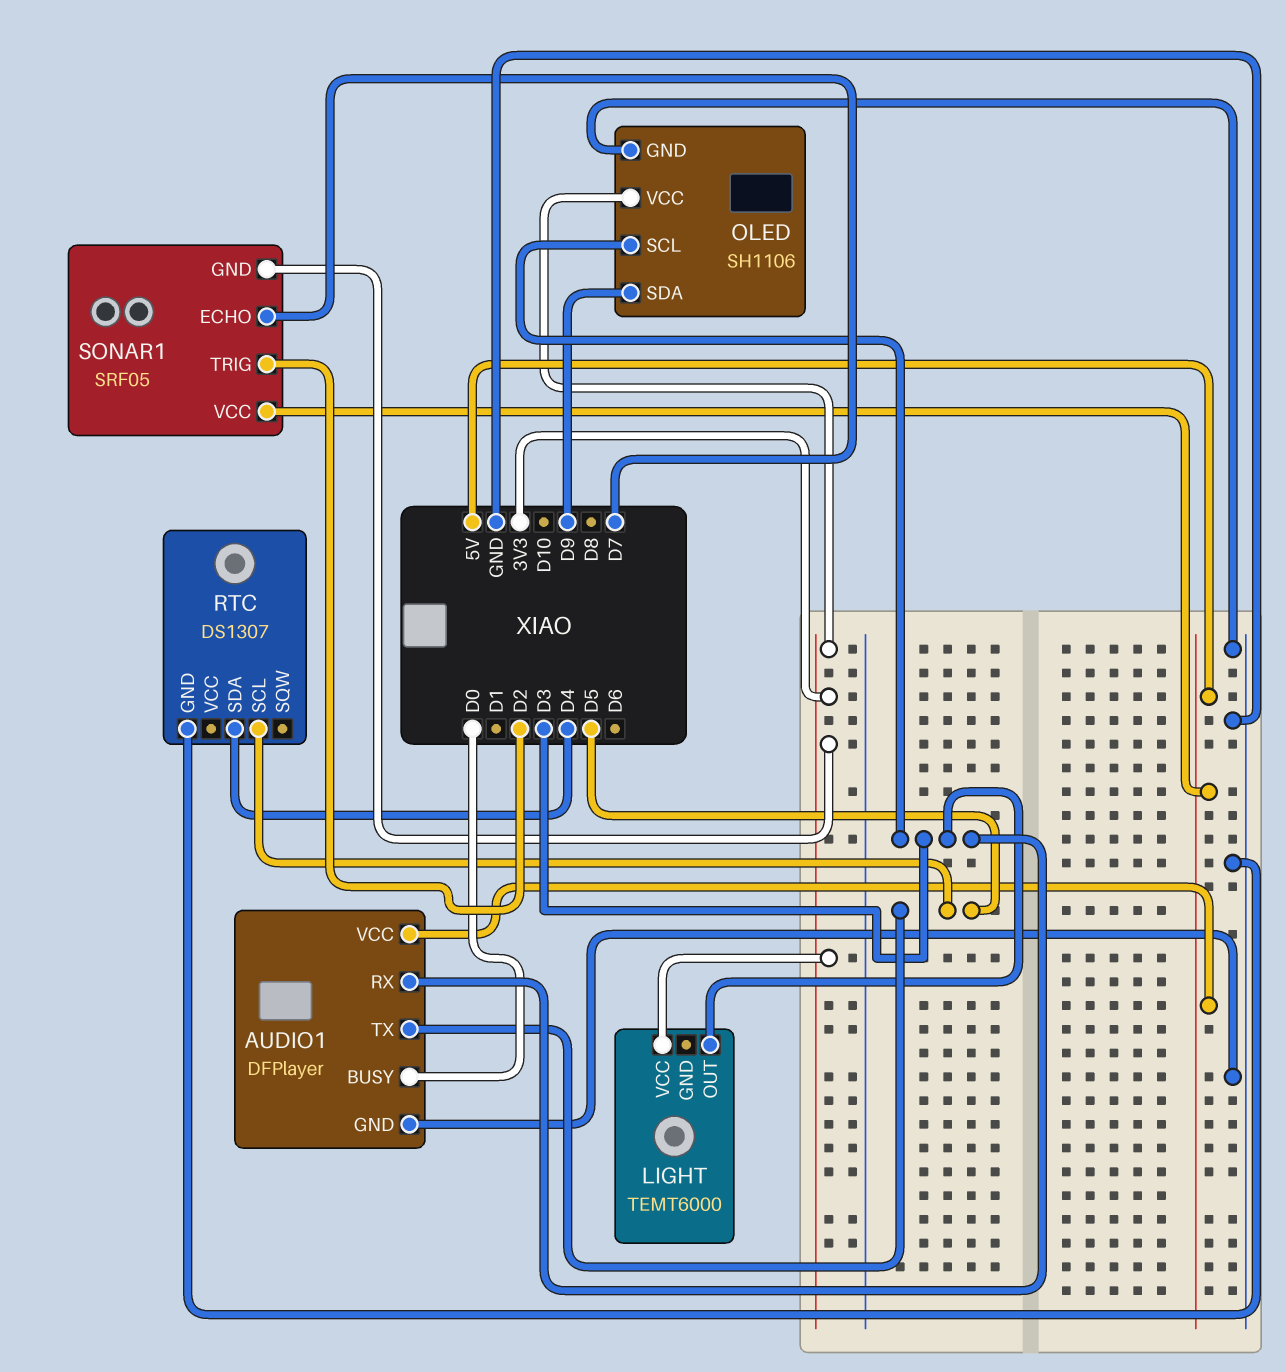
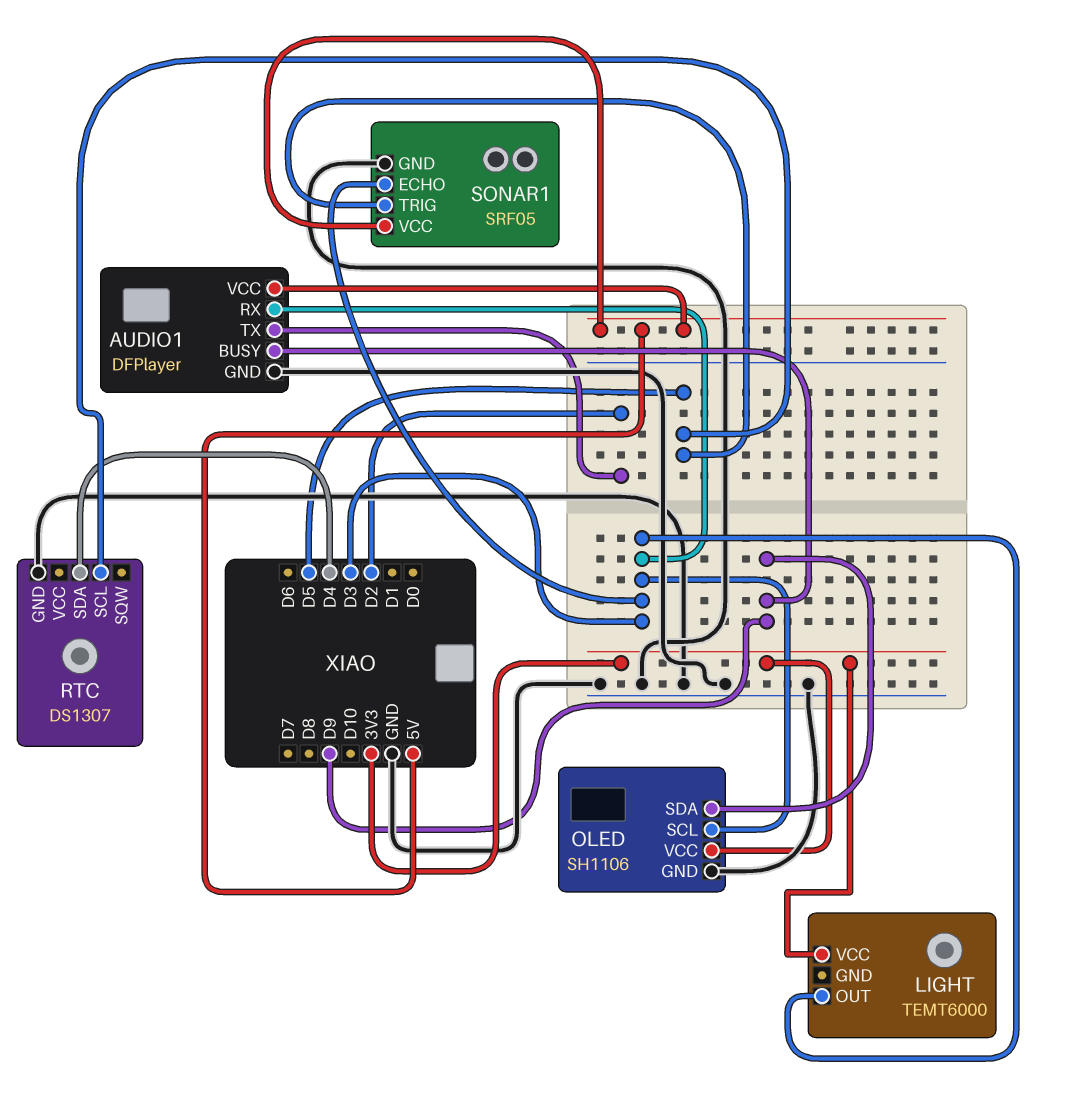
AUDIO1 pin BUSY: D0 -> D9
AUDIO1 pin TX: D5 -> D2
SONAR1 pin ECHO: D7 -> D3
SONAR1 pin GND: 3V3 -> GND
SONAR1 pin TRIG: D2 -> D5

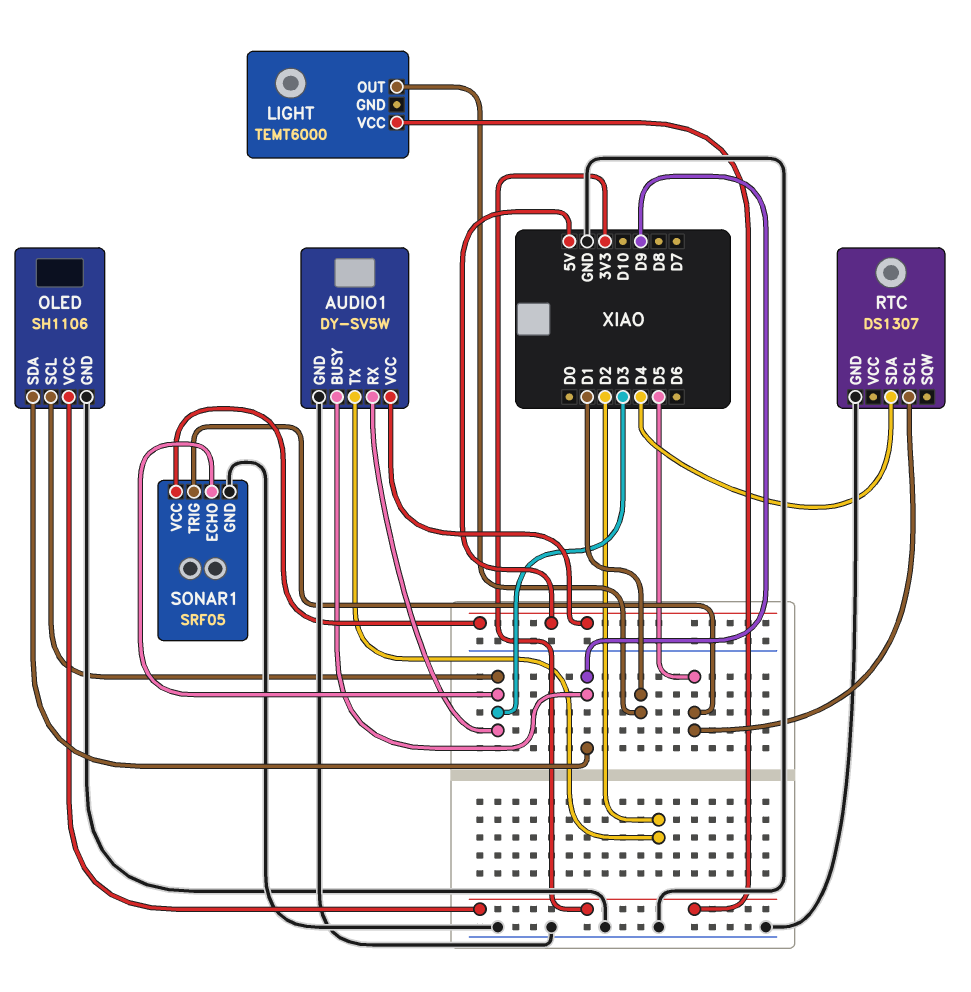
AUDIO1: DFPlayer -> DY-SV5W
LIGHT pin OUT: D3 -> D1

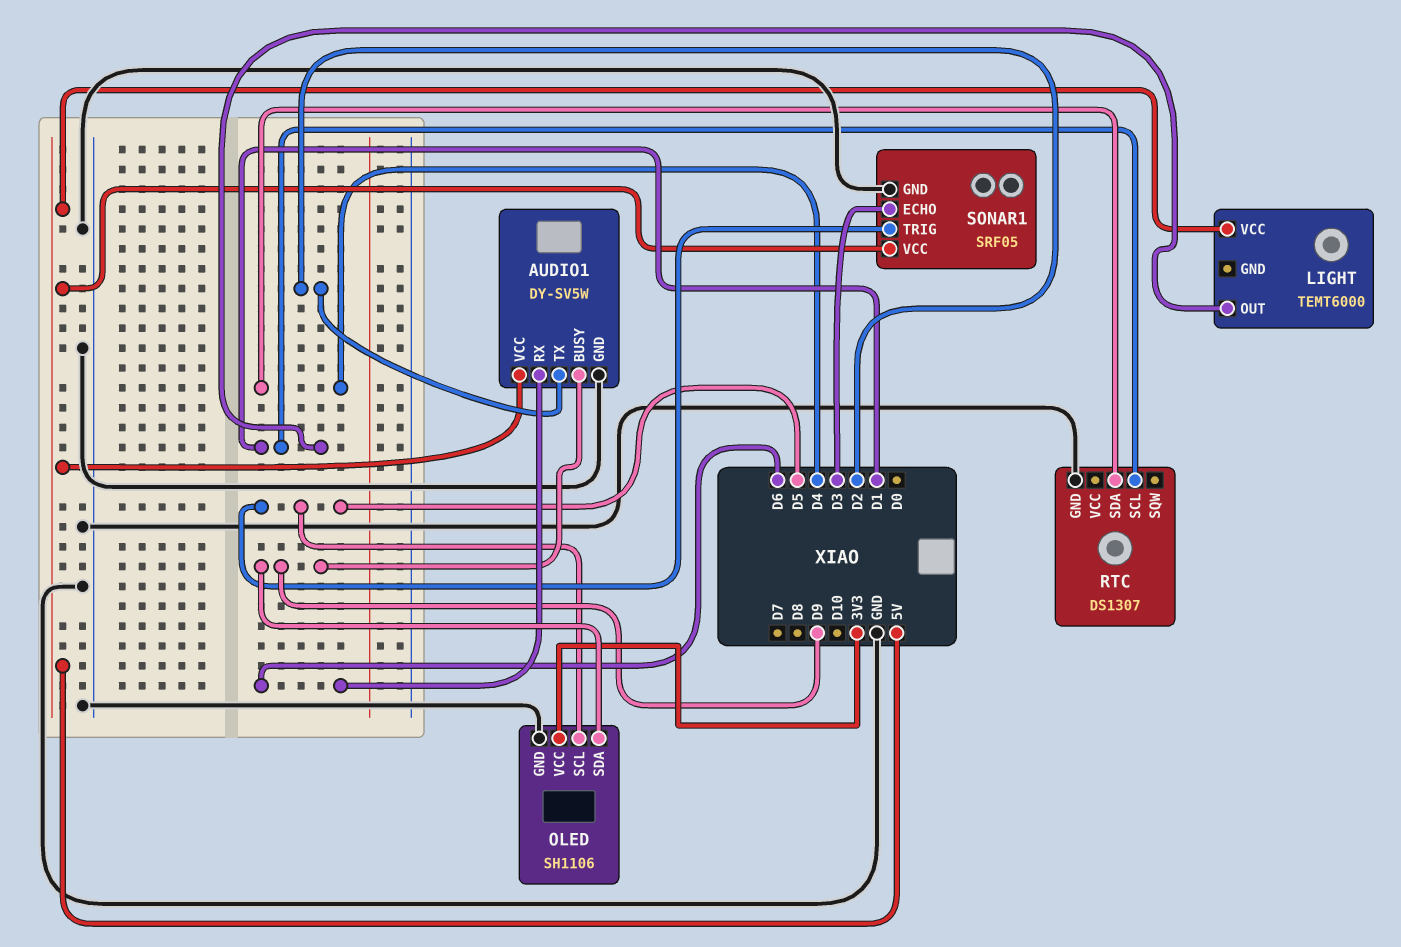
AUDIO1 pin RX: D3 -> D6
LIGHT pin VCC: 3V3 -> 5V
OLED pin SCL: D3 -> D5
RTC pin SCL: D5 -> D1

